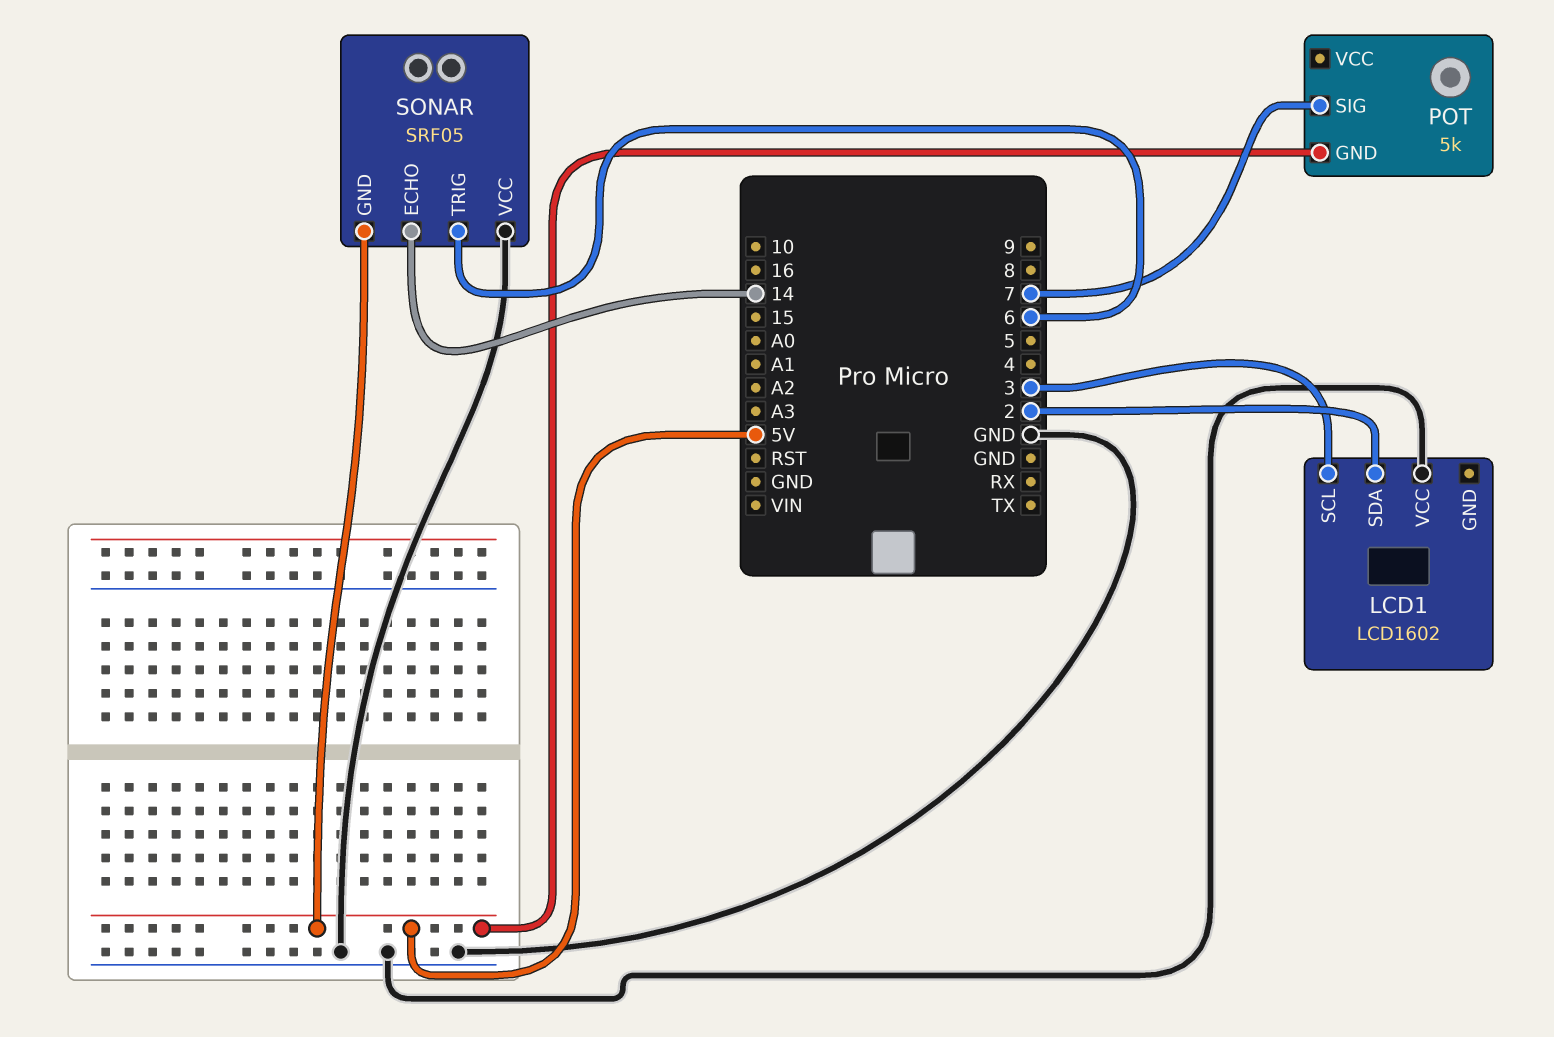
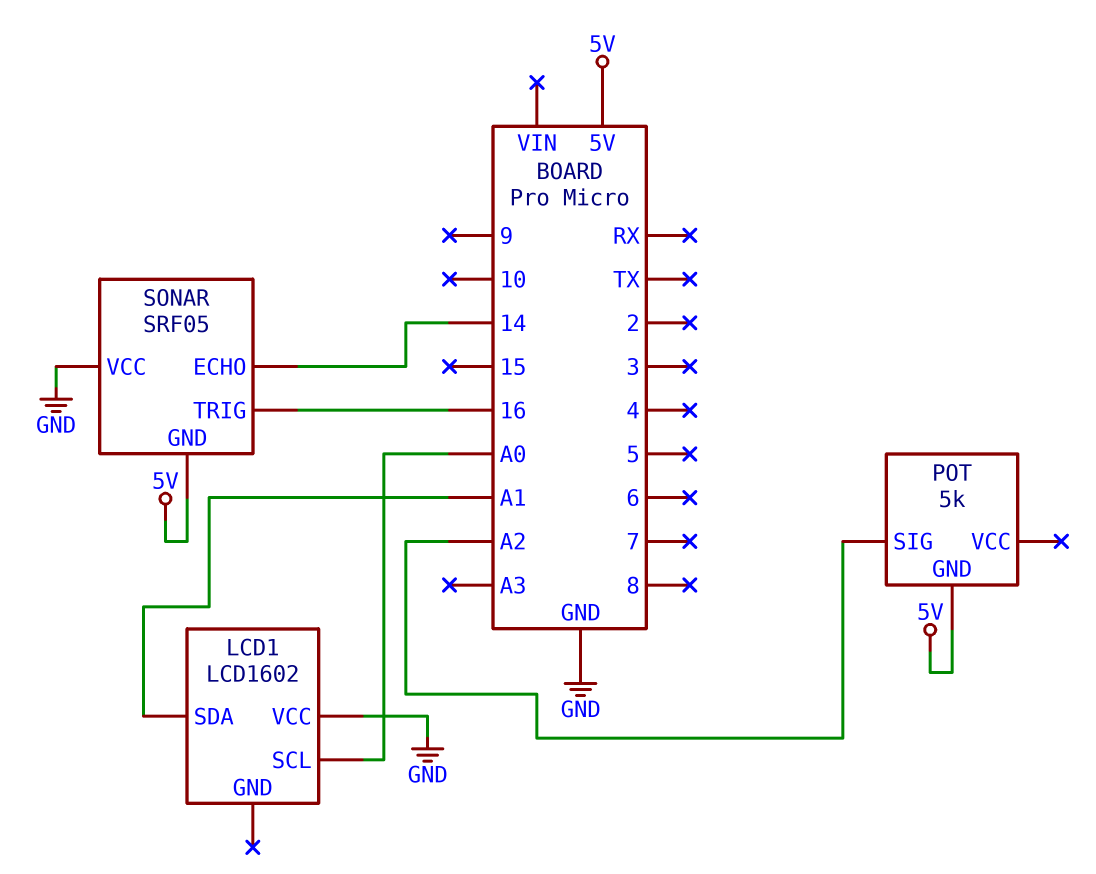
LCD1 pin SCL: 3 -> A0
LCD1 pin SDA: 2 -> A1
POT pin SIG: 7 -> A2
SONAR pin TRIG: 6 -> 16

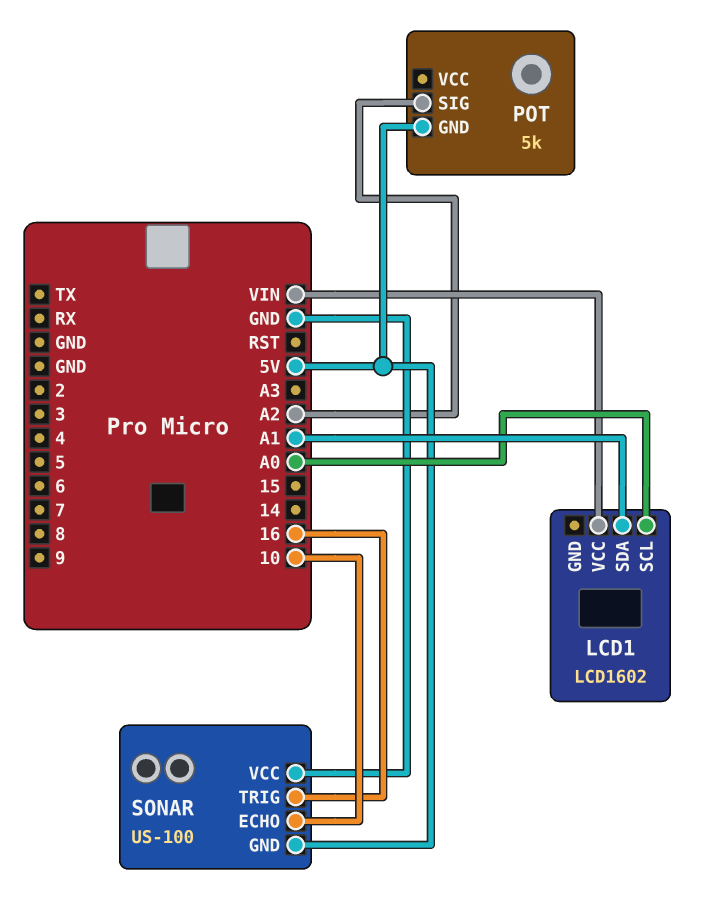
LCD1 pin VCC: GND -> VIN
SONAR: SRF05 -> US-100
SONAR pin ECHO: 14 -> 10

